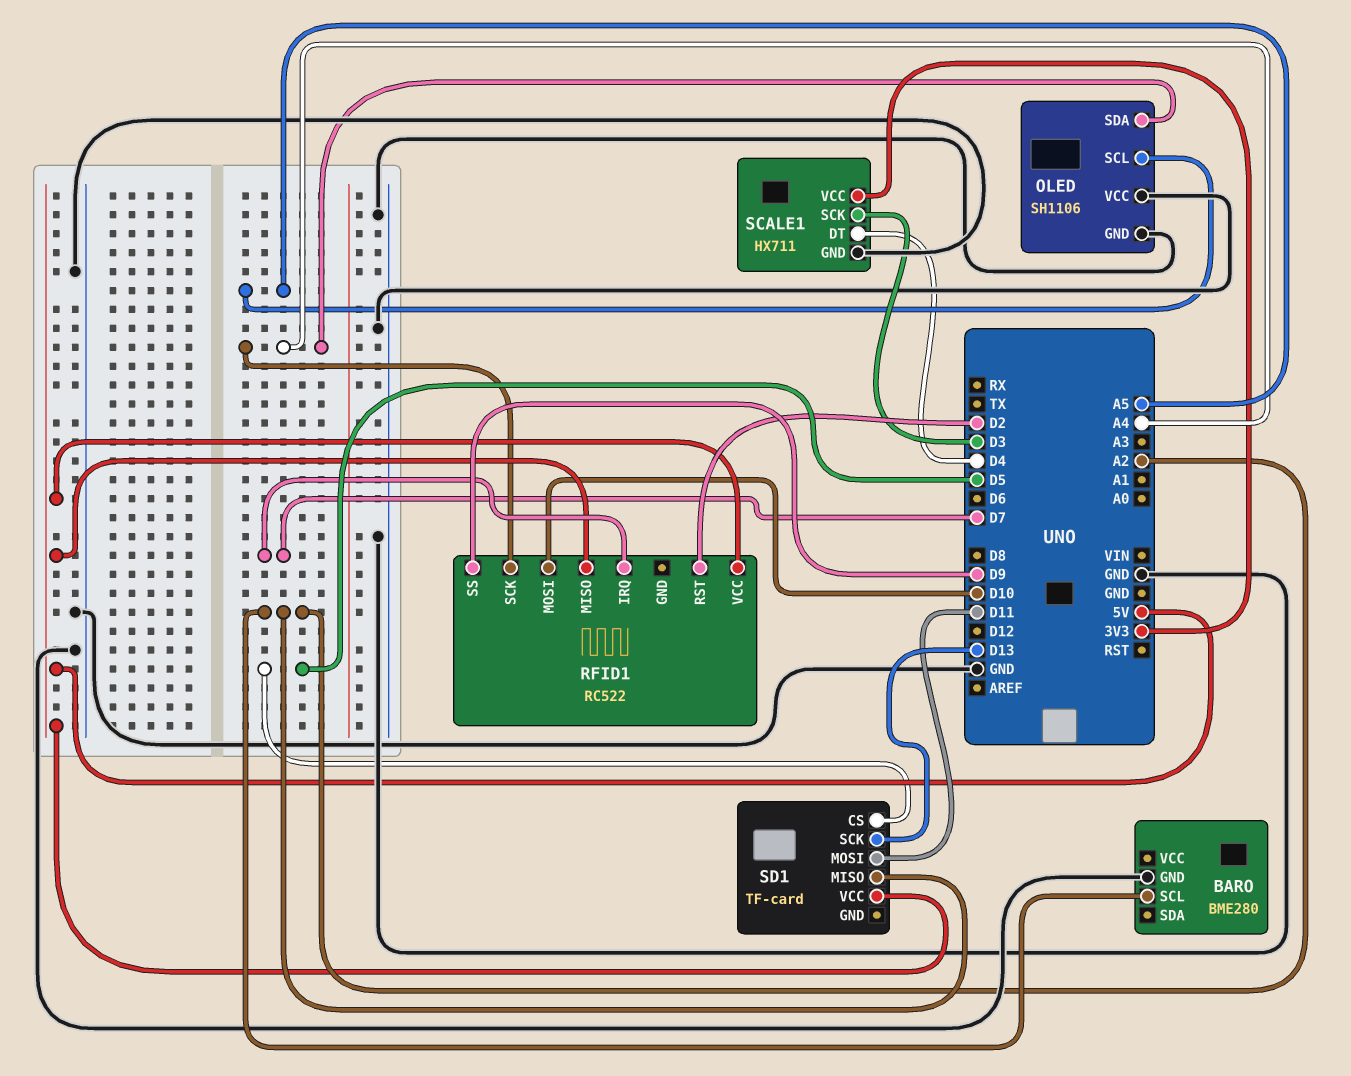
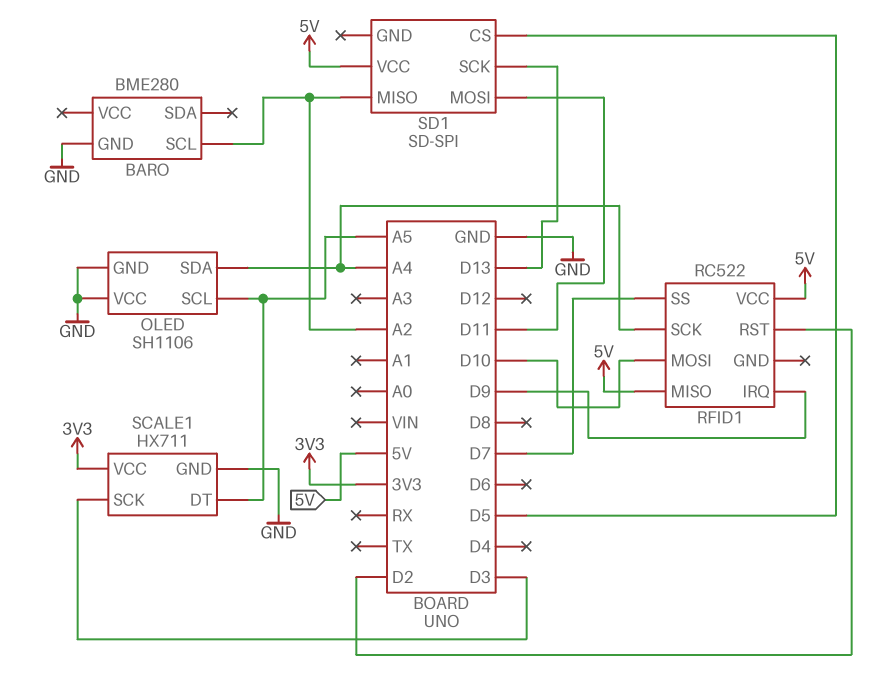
RFID1 pin IRQ: D7 -> D9
RFID1 pin SS: D9 -> D7
SCALE1 pin DT: D4 -> A5
SD1: TF-card -> SD-SPI

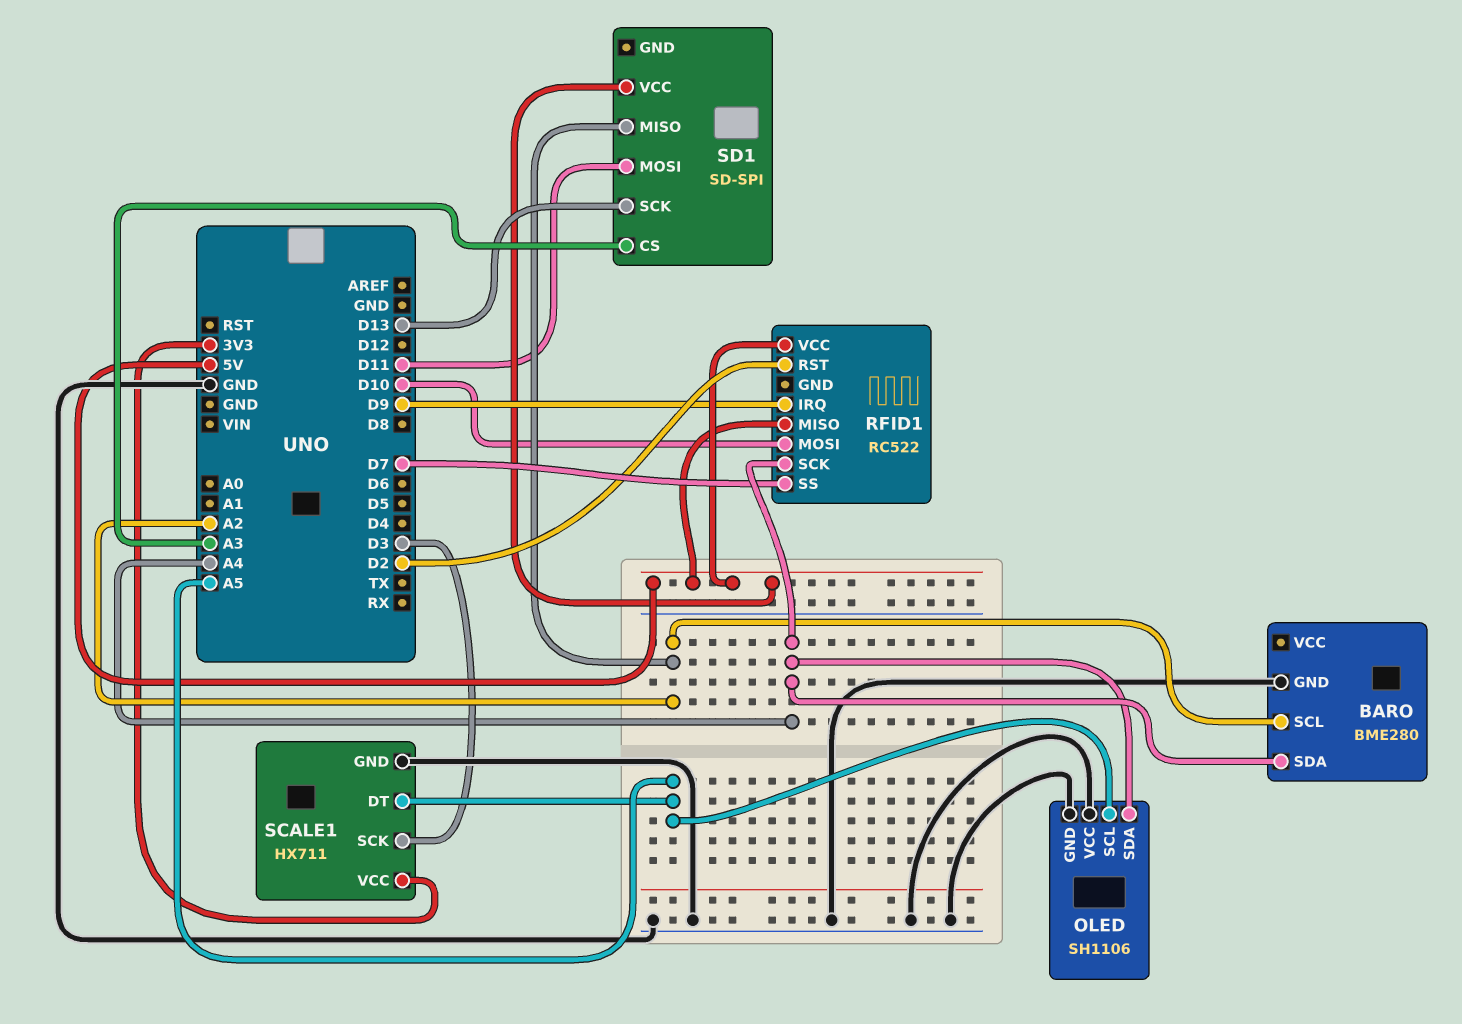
BARO pin SDA: none -> A4
SD1 pin CS: D5 -> A3

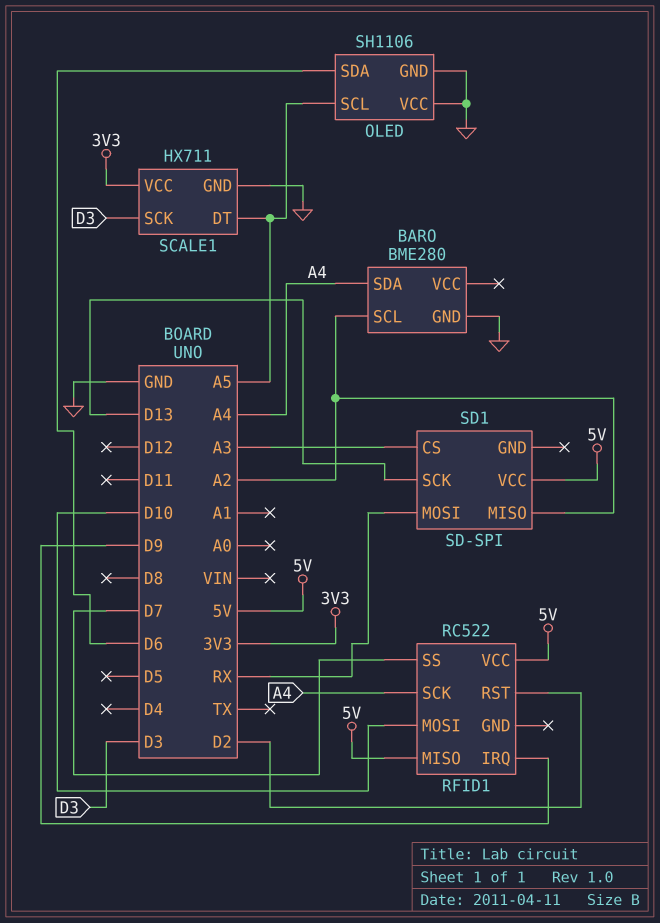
OLED pin SDA: A4 -> D6
SD1 pin MOSI: D11 -> RX

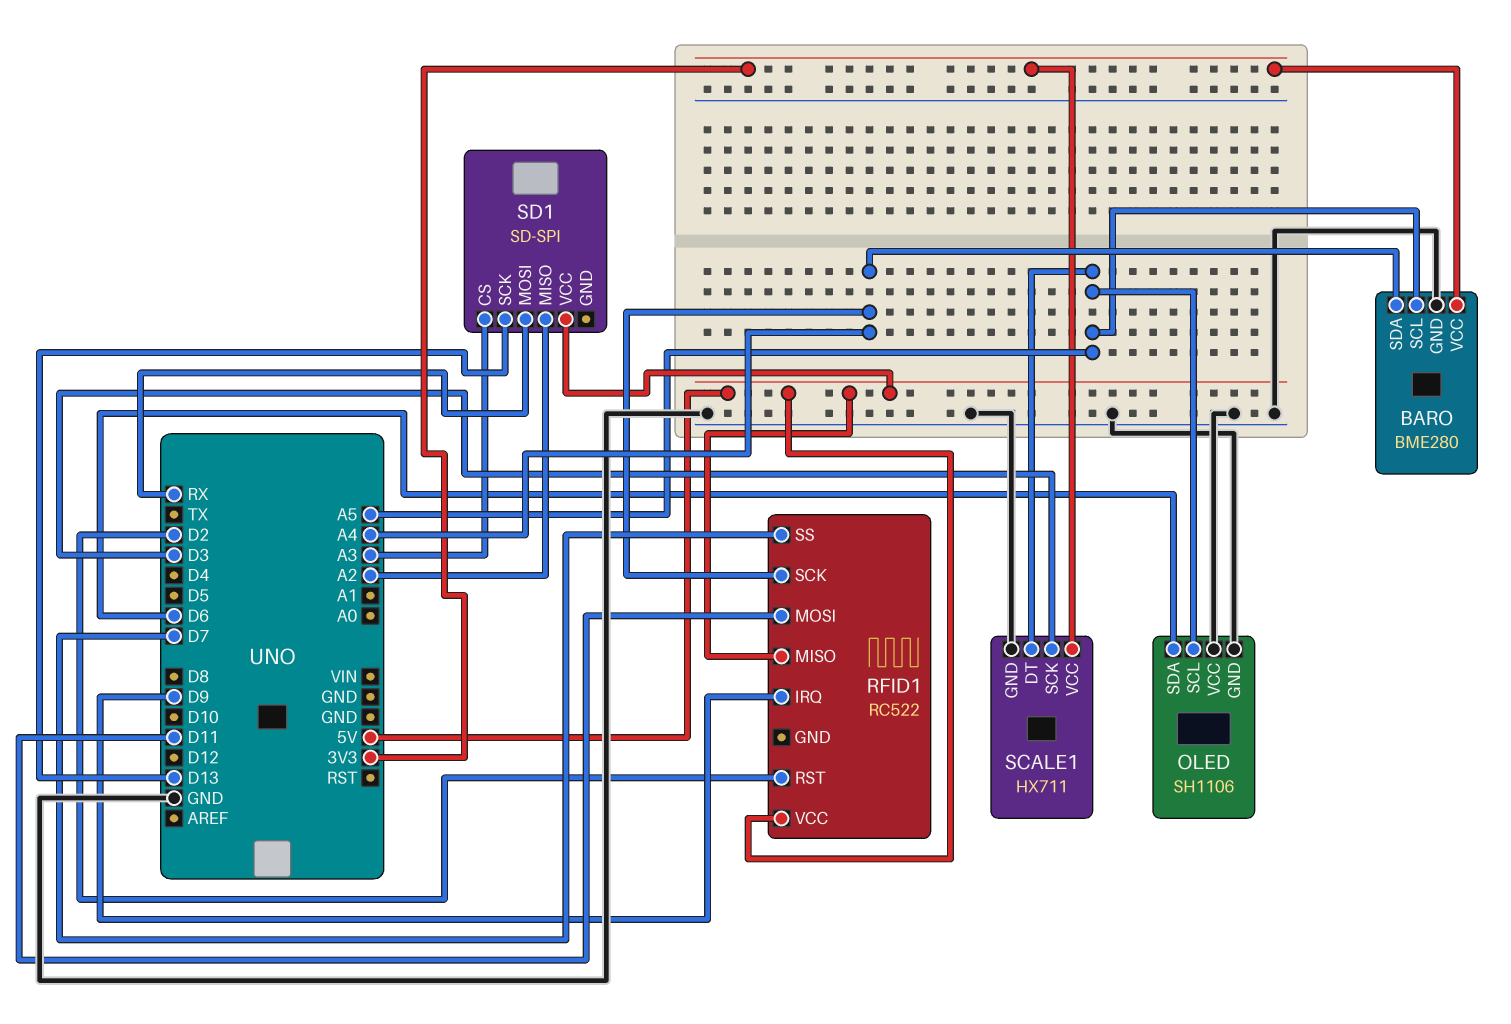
BARO pin SCL: A2 -> A5
BARO pin VCC: none -> 3V3
RFID1 pin MOSI: D10 -> D11

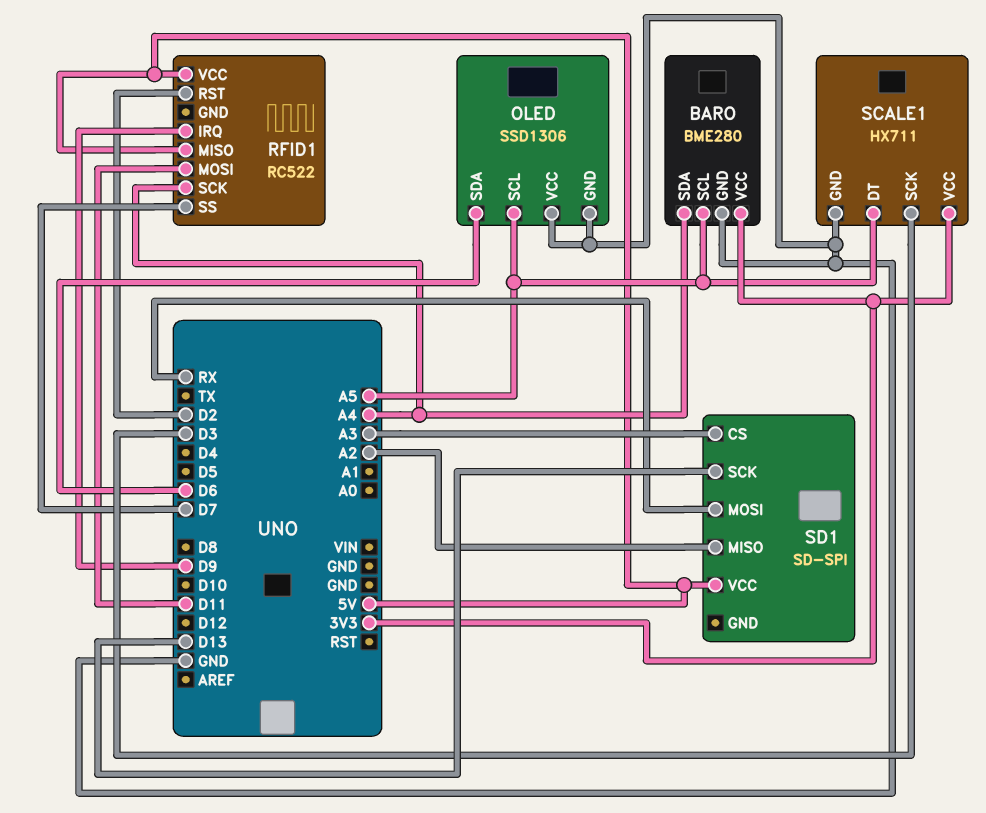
OLED: SH1106 -> SSD1306

